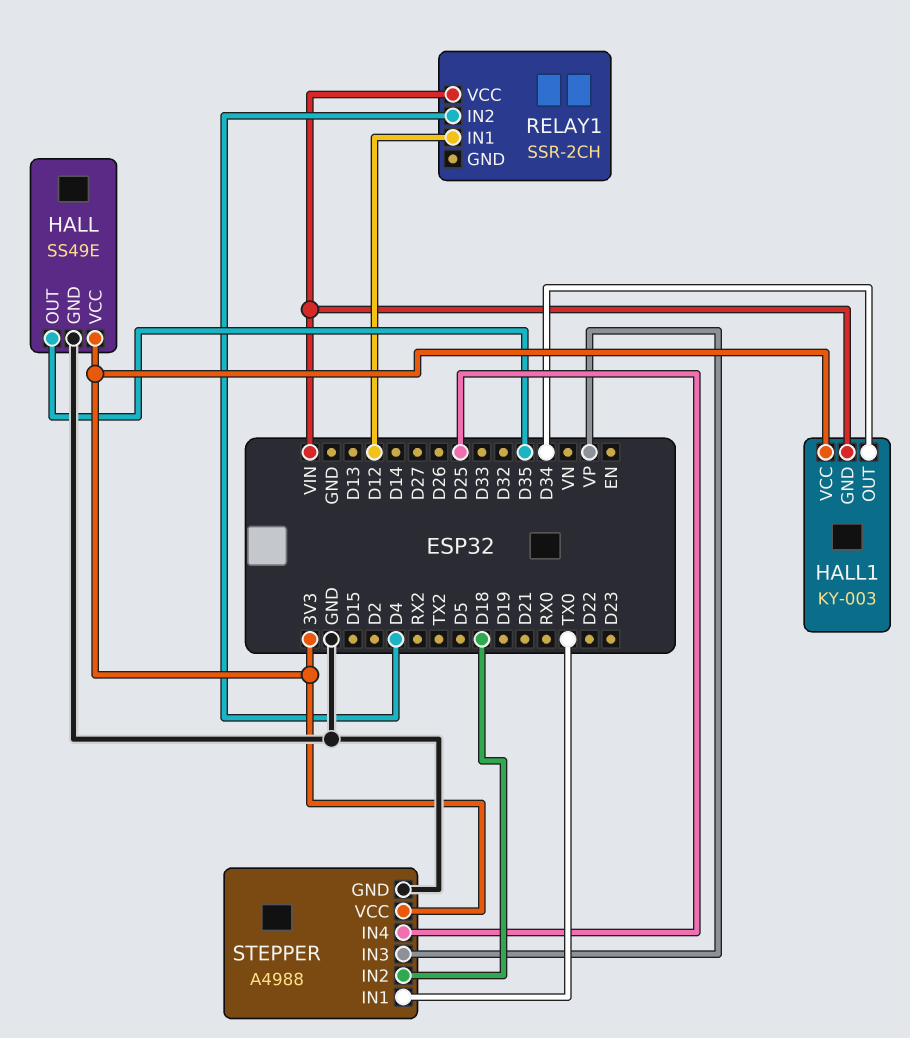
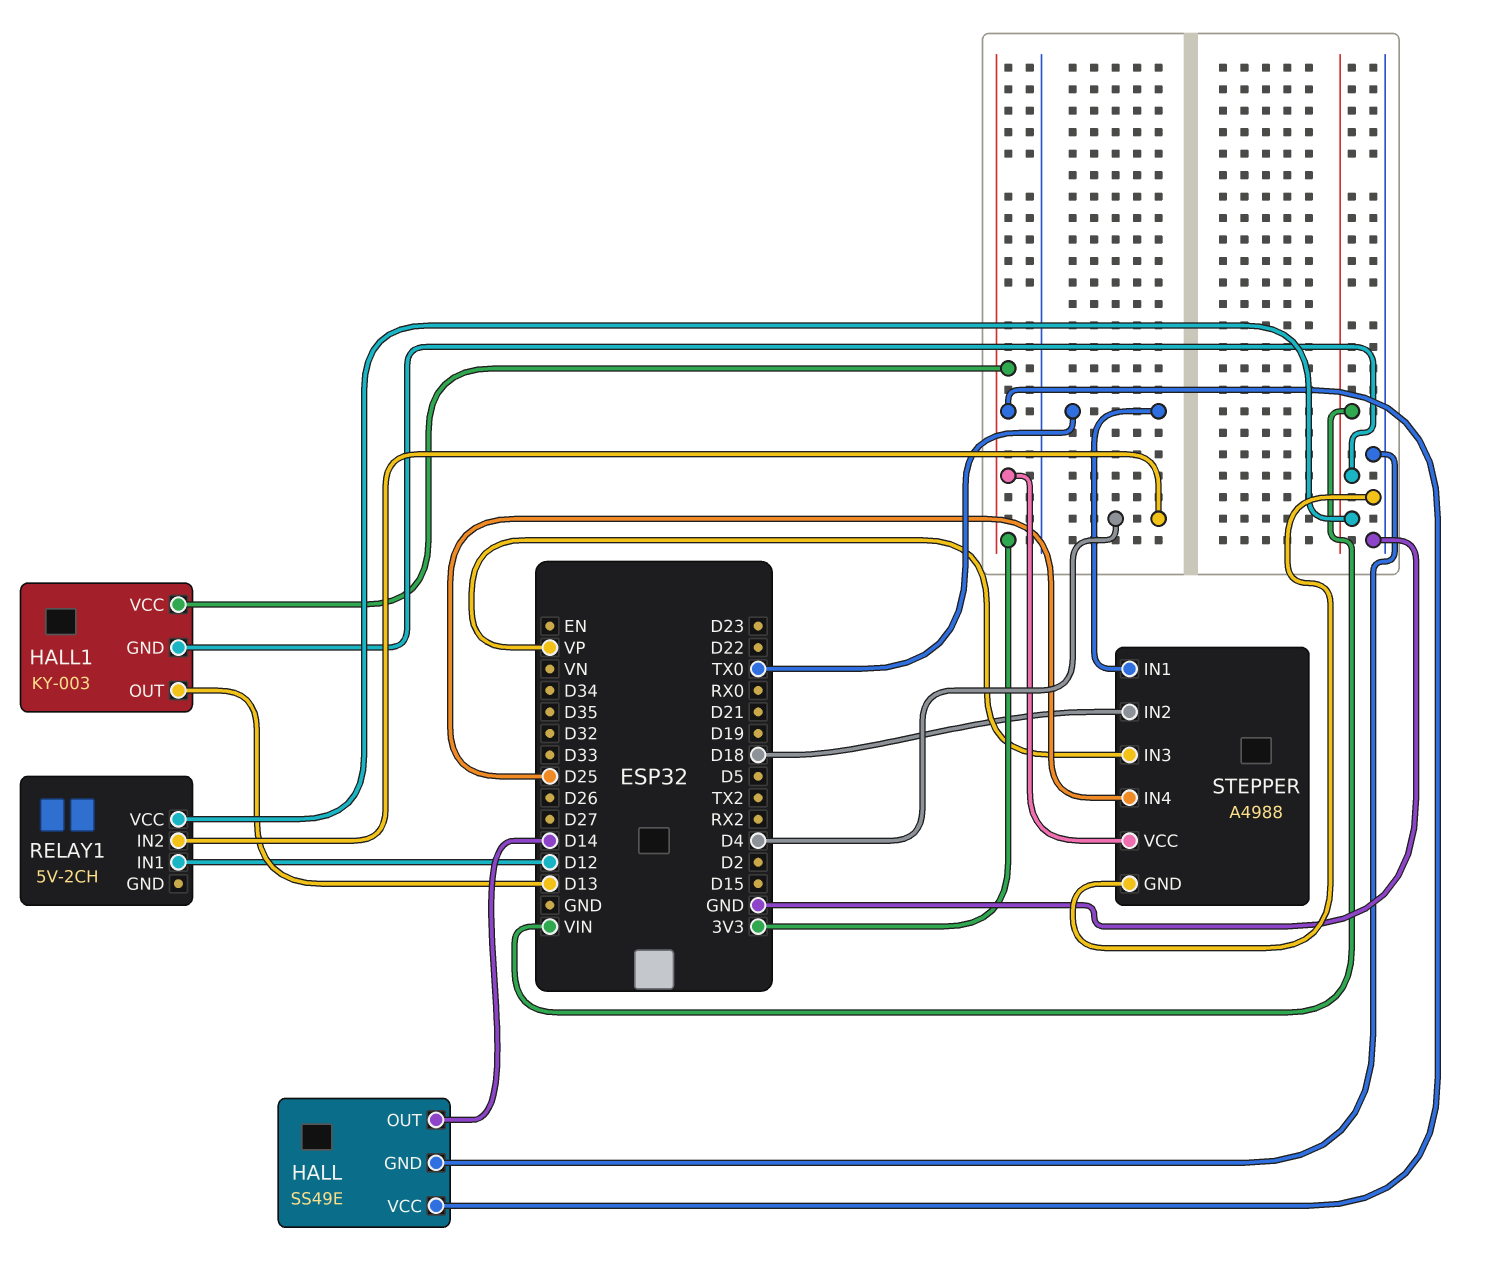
HALL pin OUT: D35 -> D14
HALL1 pin OUT: D34 -> D13
RELAY1: SSR-2CH -> 5V-2CH

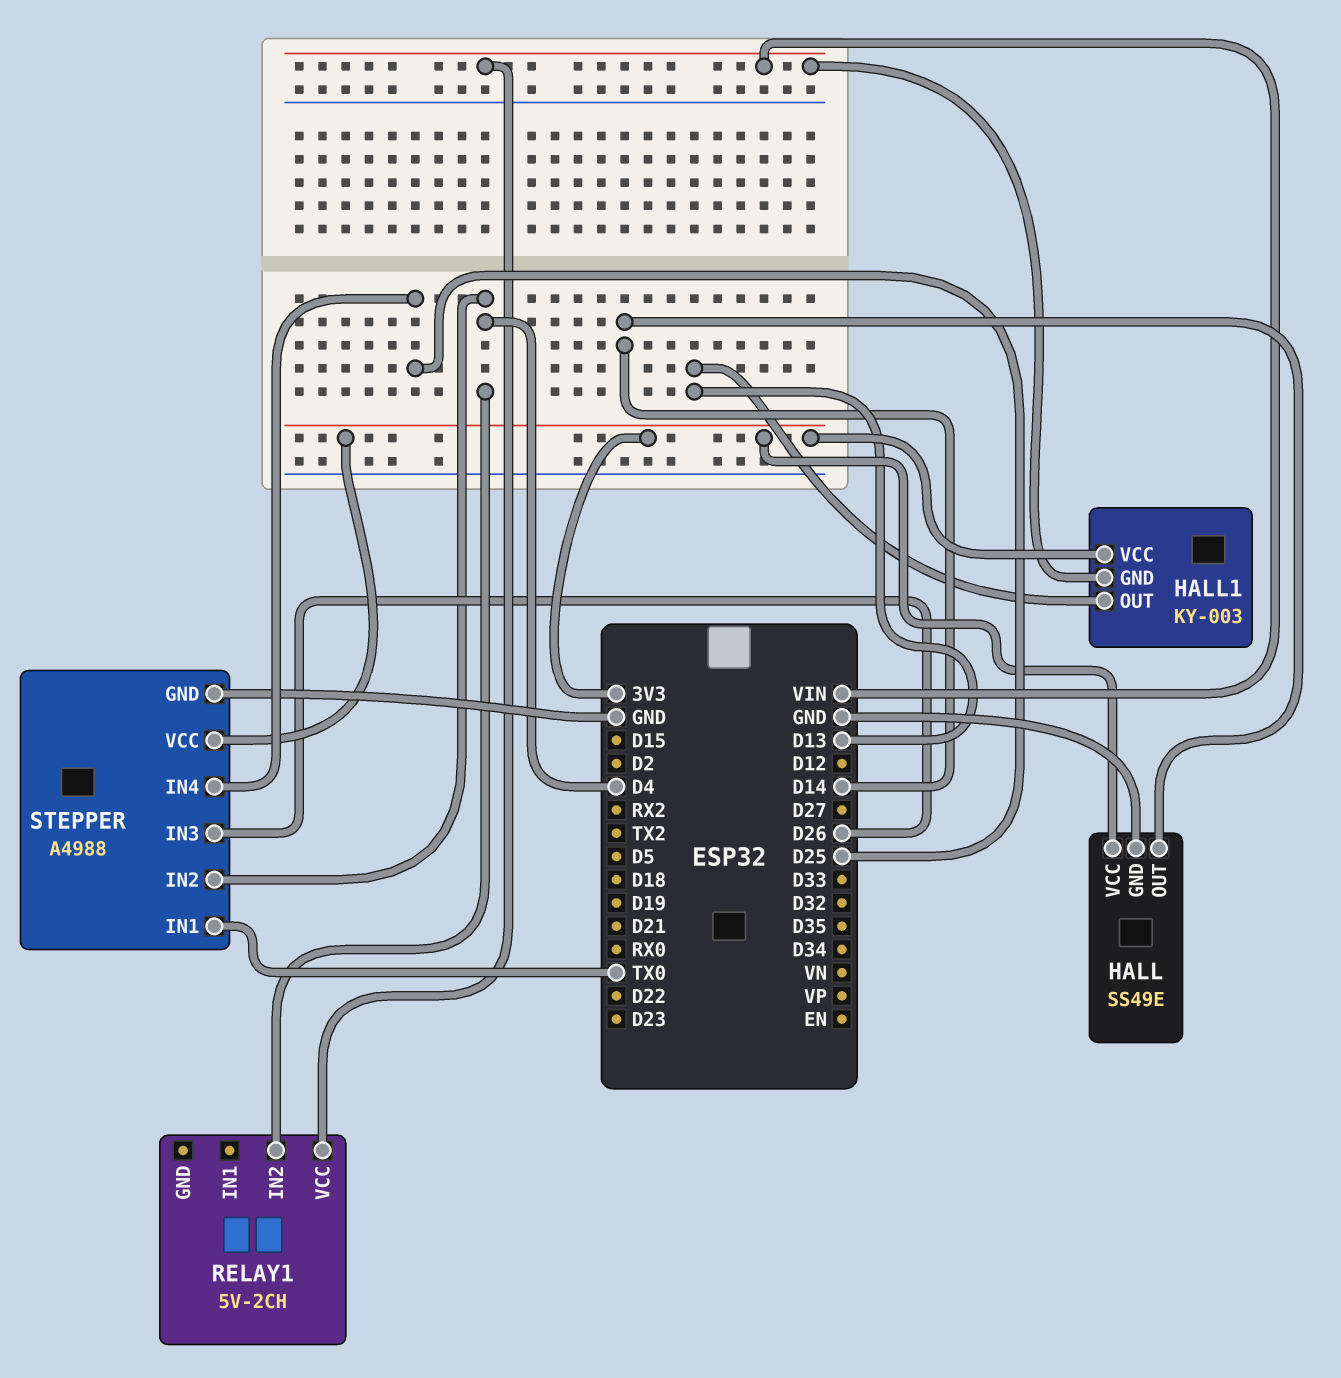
RELAY1 pin IN1: D12 -> none
STEPPER pin IN2: D18 -> D4
STEPPER pin IN3: VP -> D26

